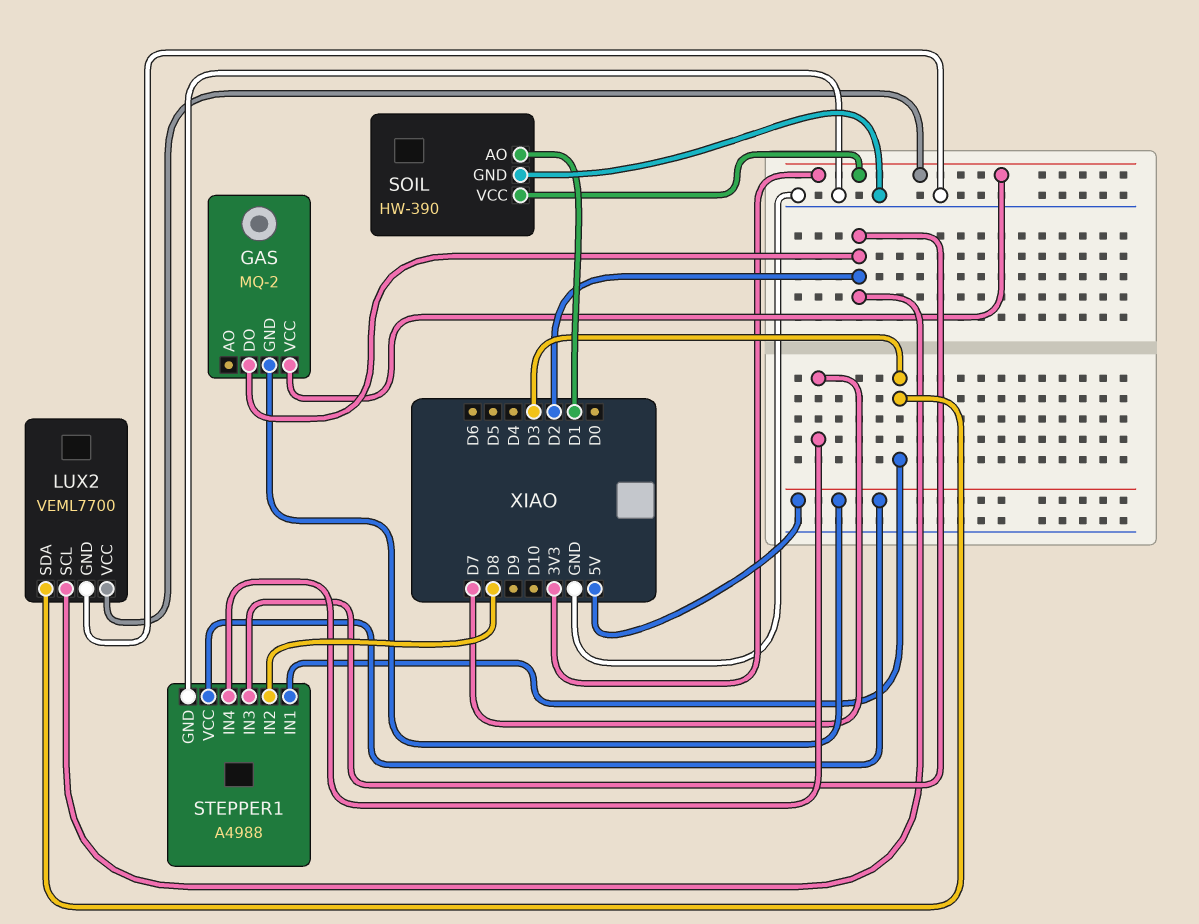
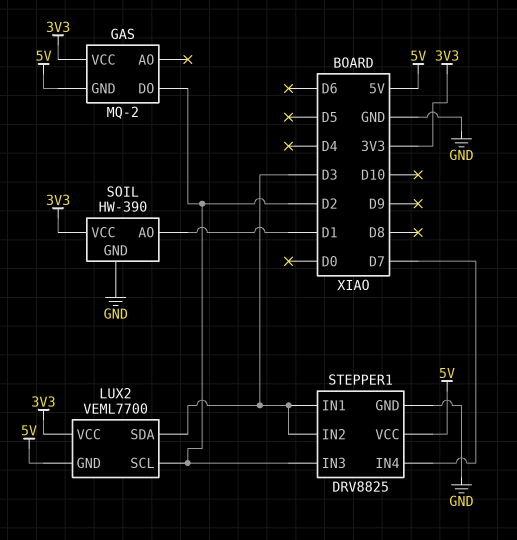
LUX2 pin GND: GND -> 5V
STEPPER1: A4988 -> DRV8825
STEPPER1 pin IN2: D8 -> D3

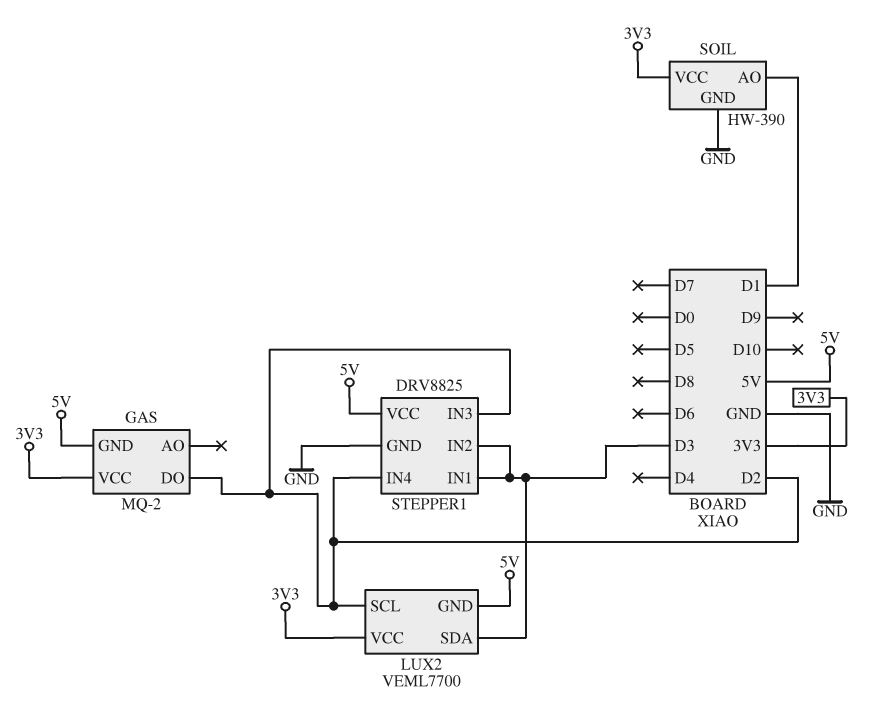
STEPPER1 pin IN4: D7 -> D2

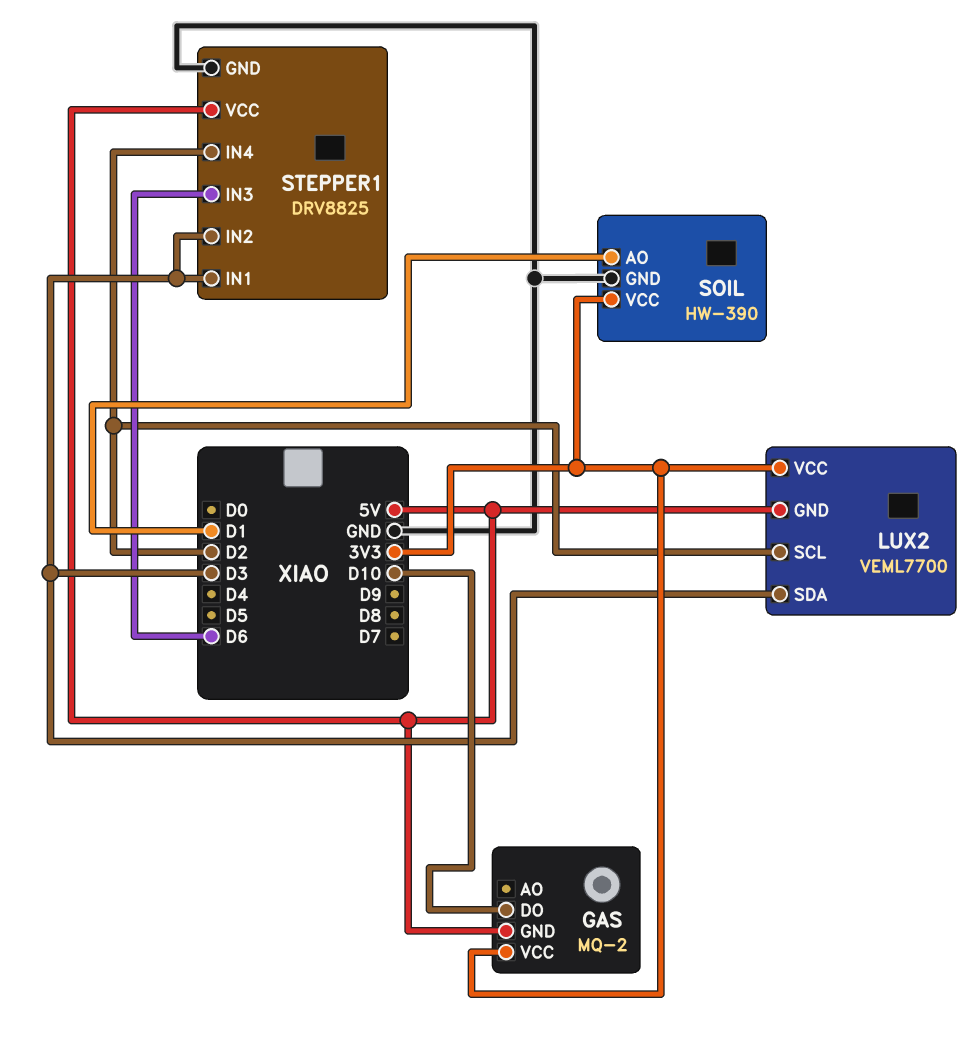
GAS pin DO: D2 -> D10
STEPPER1 pin IN3: D2 -> D6

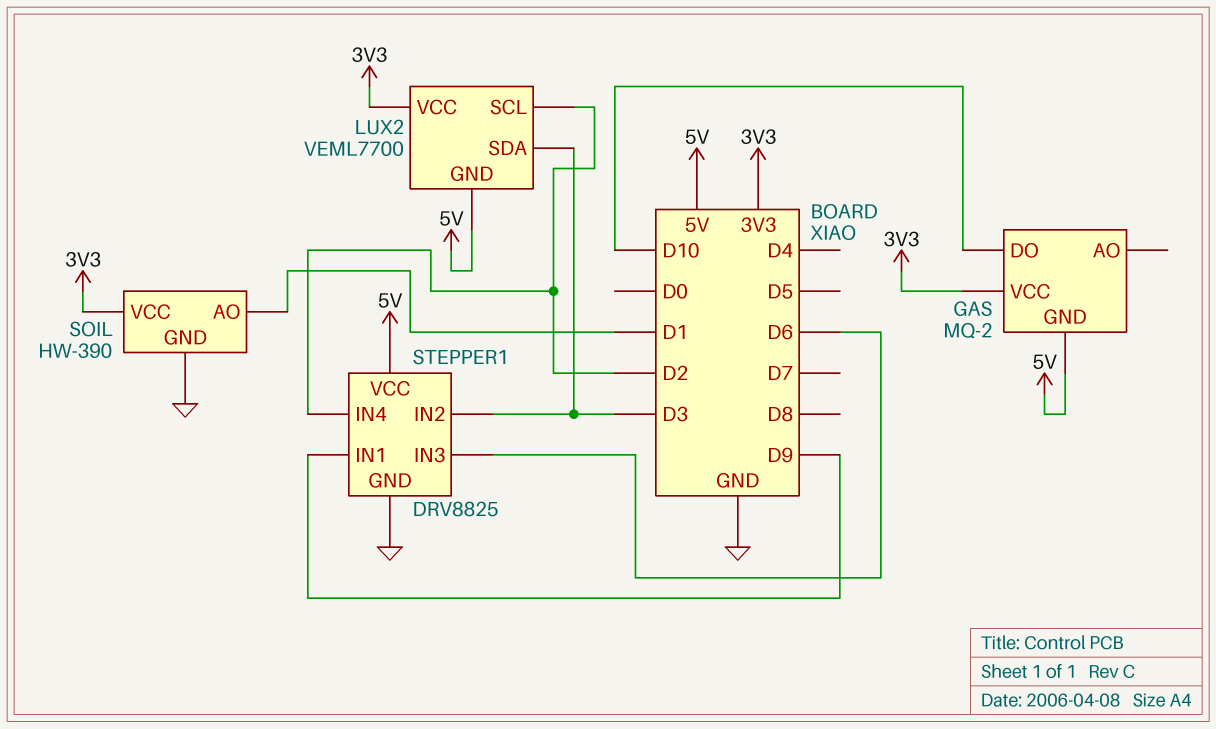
STEPPER1 pin IN1: D3 -> D9

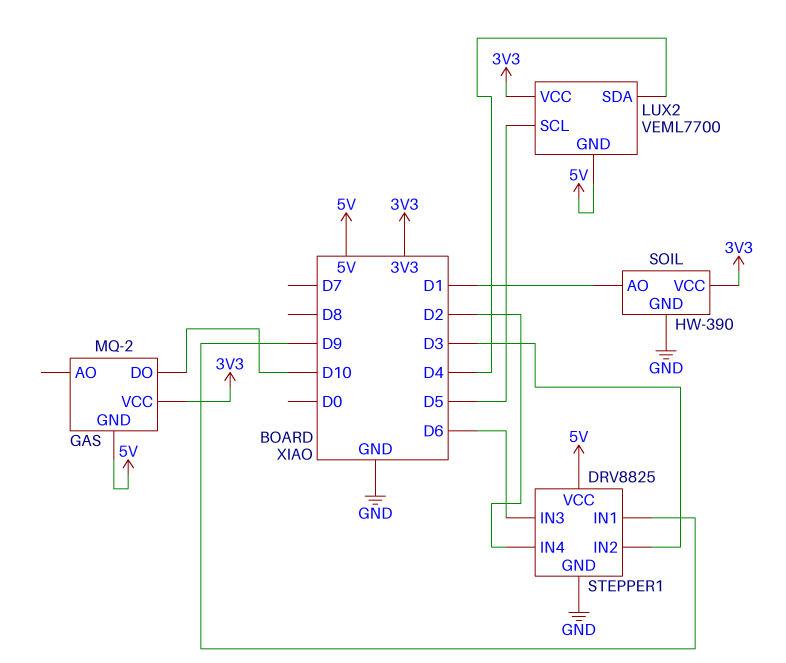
LUX2 pin SCL: D2 -> D5
LUX2 pin SDA: D3 -> D4

